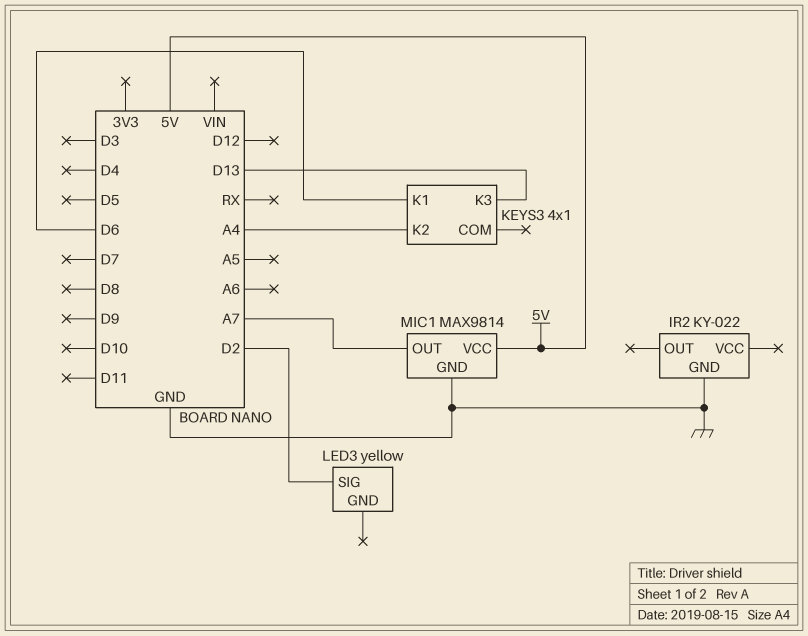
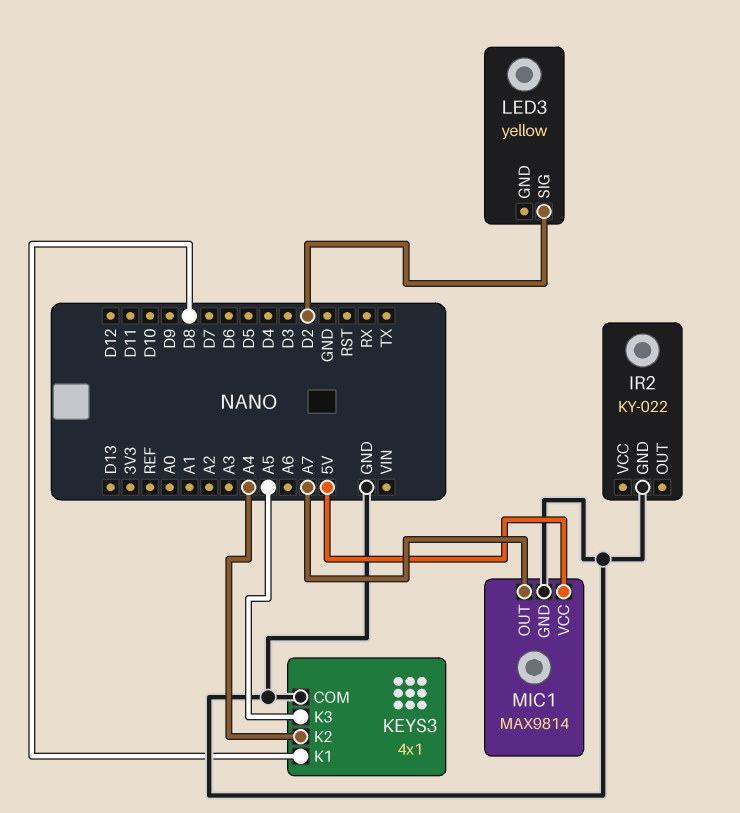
KEYS3 pin COM: none -> GND
KEYS3 pin K1: D6 -> D8
KEYS3 pin K3: D13 -> A5

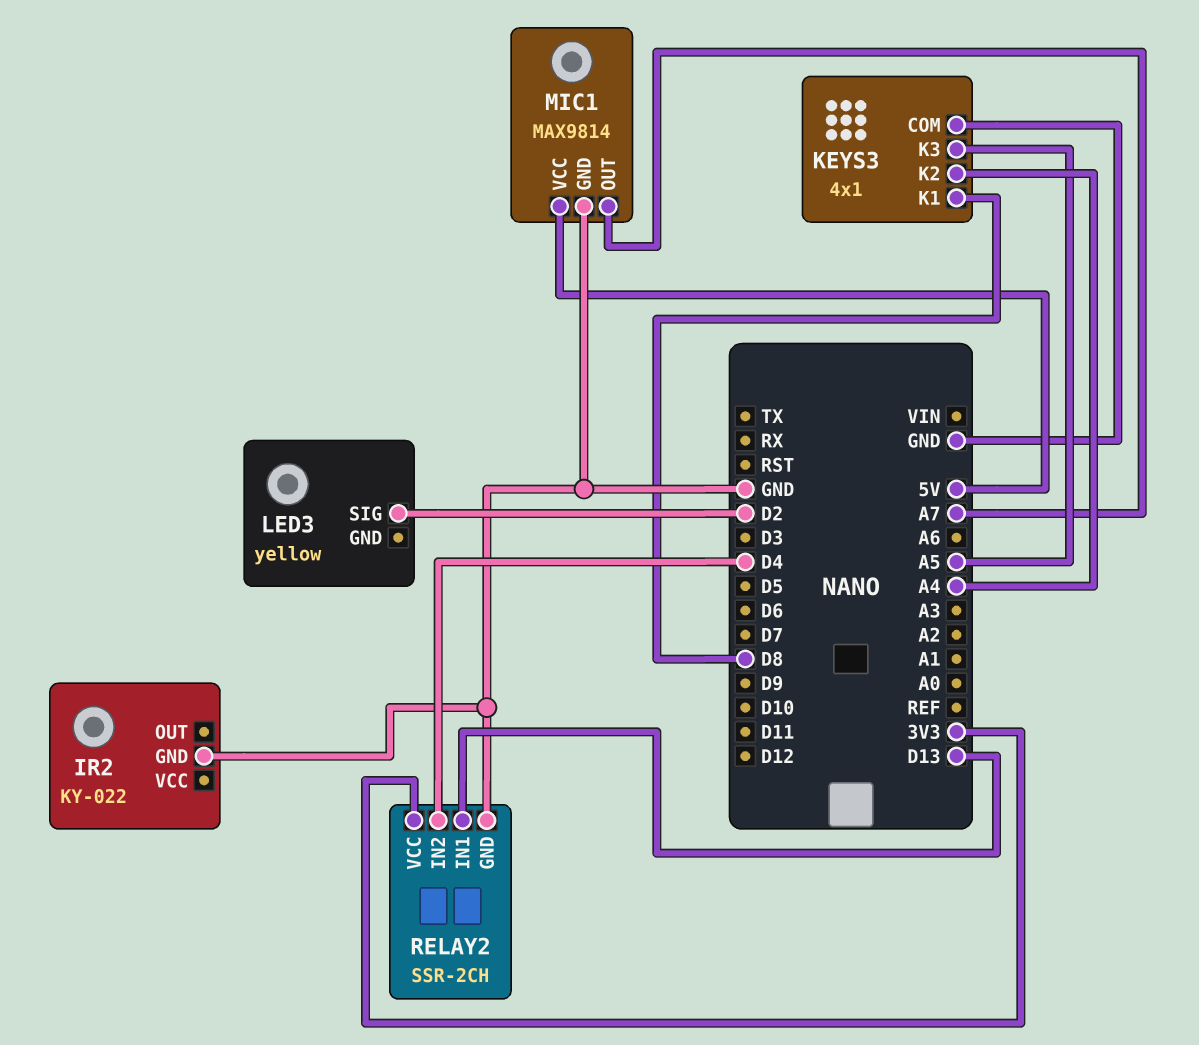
RELAY2: none -> SSR-2CH
RELAY2 pin GND: none -> GND
RELAY2 pin IN1: none -> D13
RELAY2 pin IN2: none -> D4
RELAY2 pin VCC: none -> 3V3

